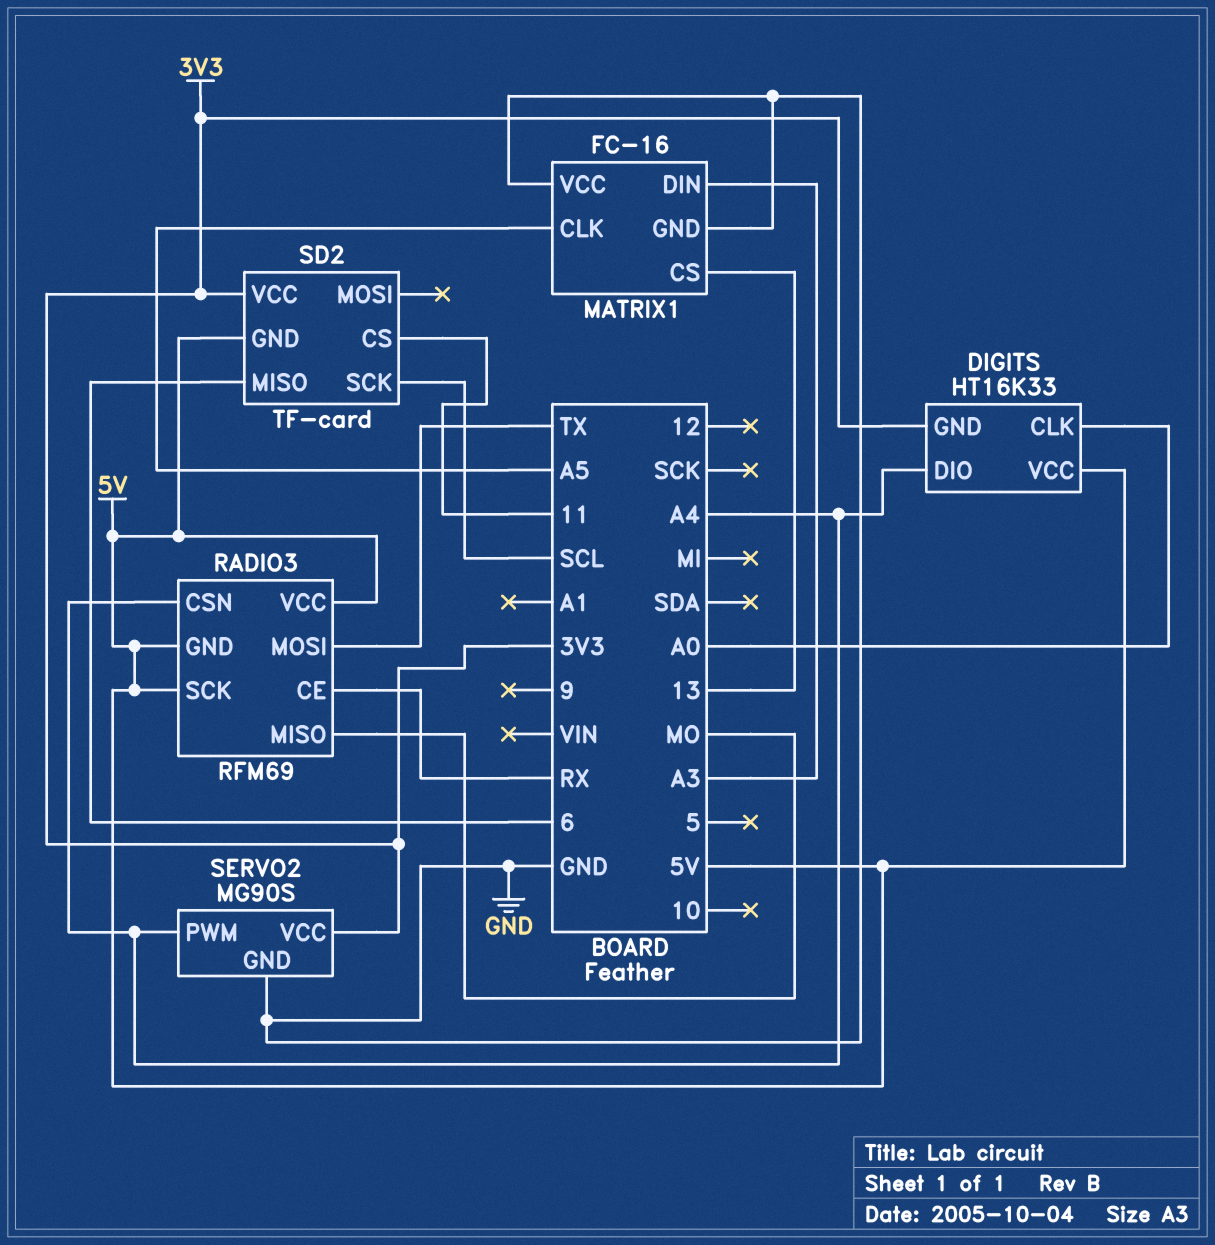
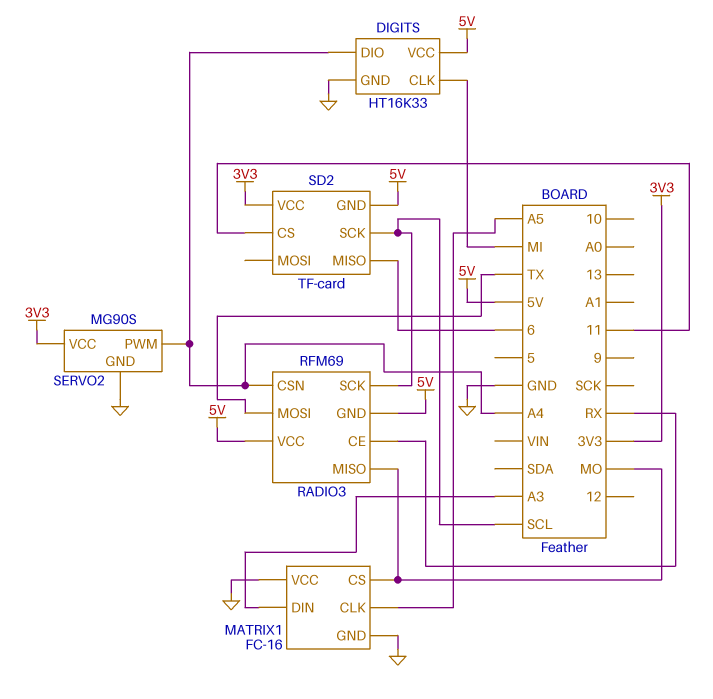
DIGITS pin CLK: A0 -> MI
DIGITS pin GND: 3V3 -> GND
MATRIX1 pin CS: 13 -> MO
RADIO3 pin SCK: 5V -> SCL

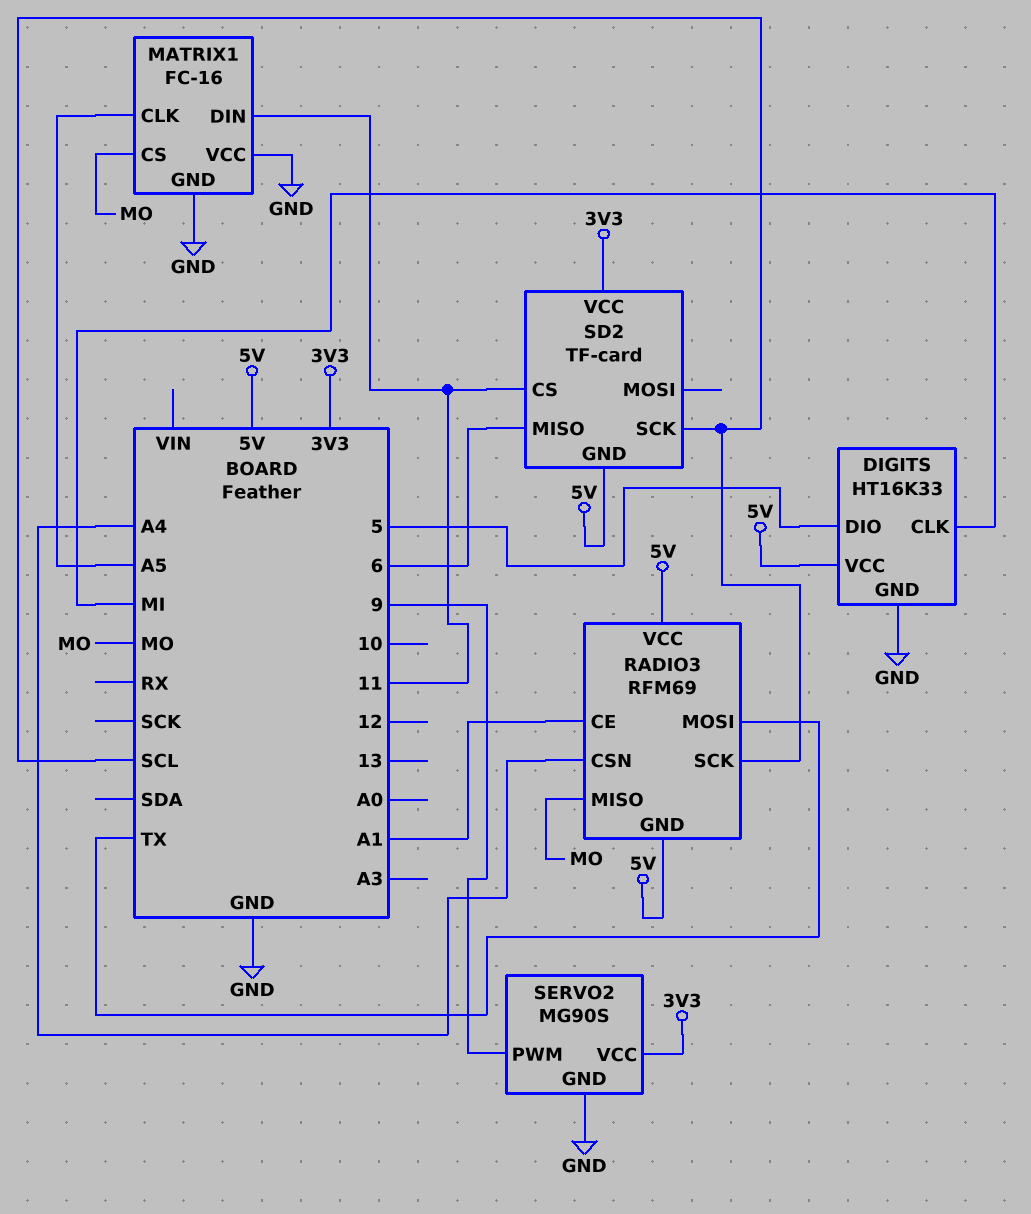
DIGITS pin DIO: A4 -> 5
MATRIX1 pin DIN: A3 -> 11
RADIO3 pin CE: RX -> A1
SERVO2 pin PWM: A4 -> 9

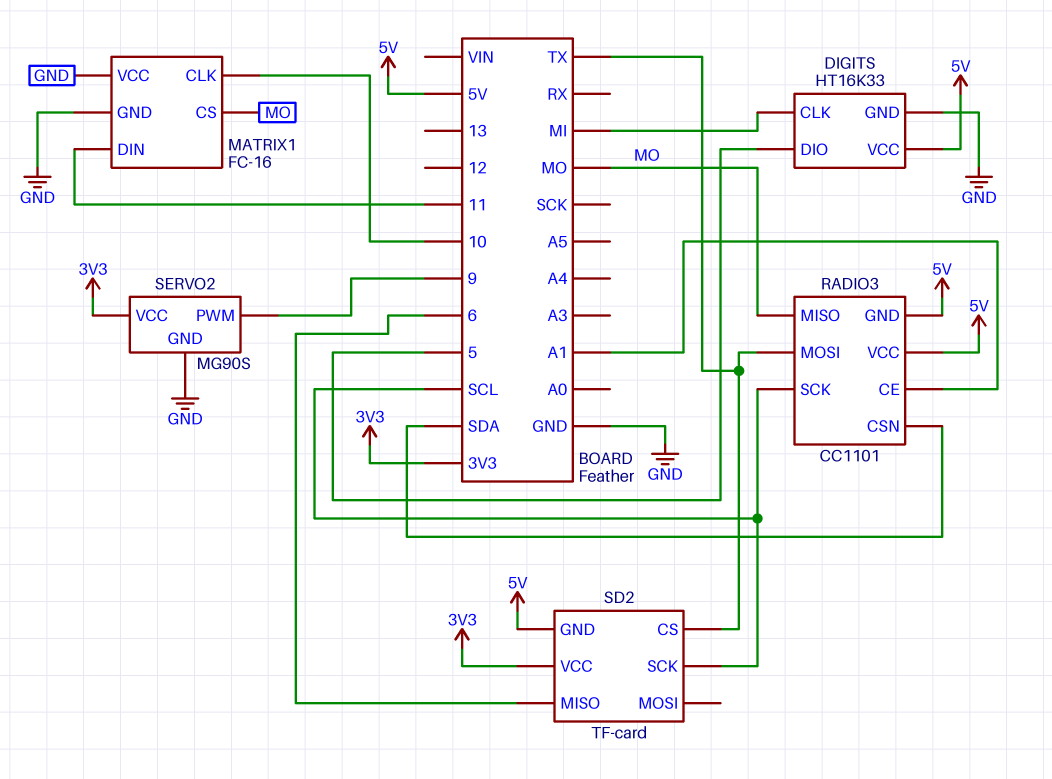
MATRIX1 pin CLK: A5 -> 10
RADIO3: RFM69 -> CC1101
RADIO3 pin CSN: A4 -> SDA
SD2 pin CS: 11 -> TX

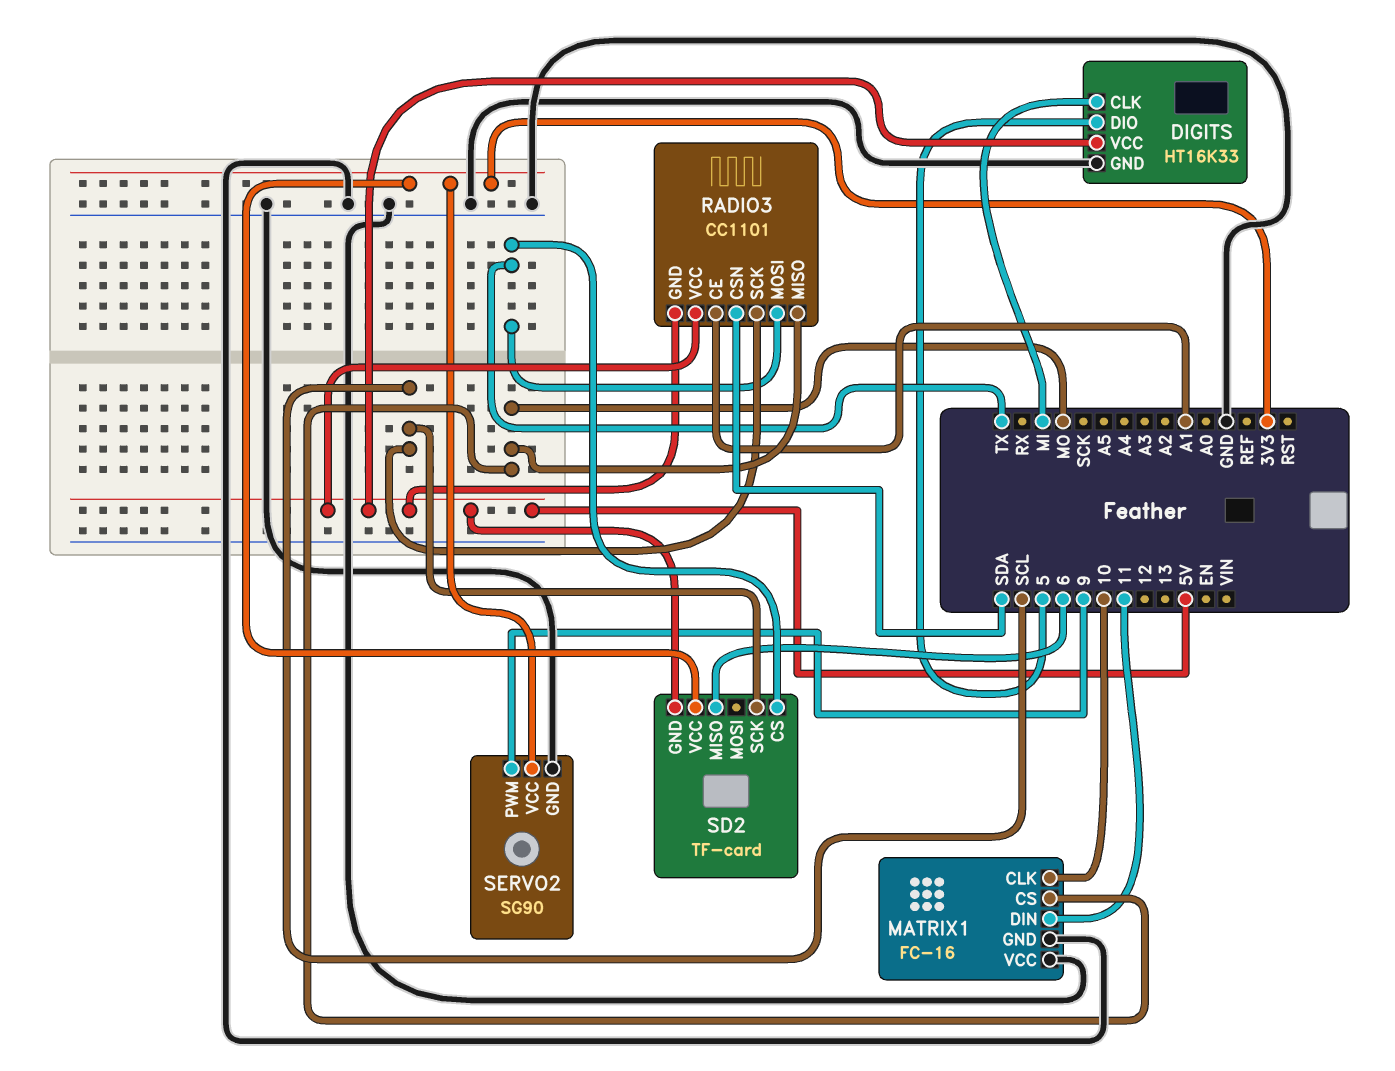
SERVO2: MG90S -> SG90

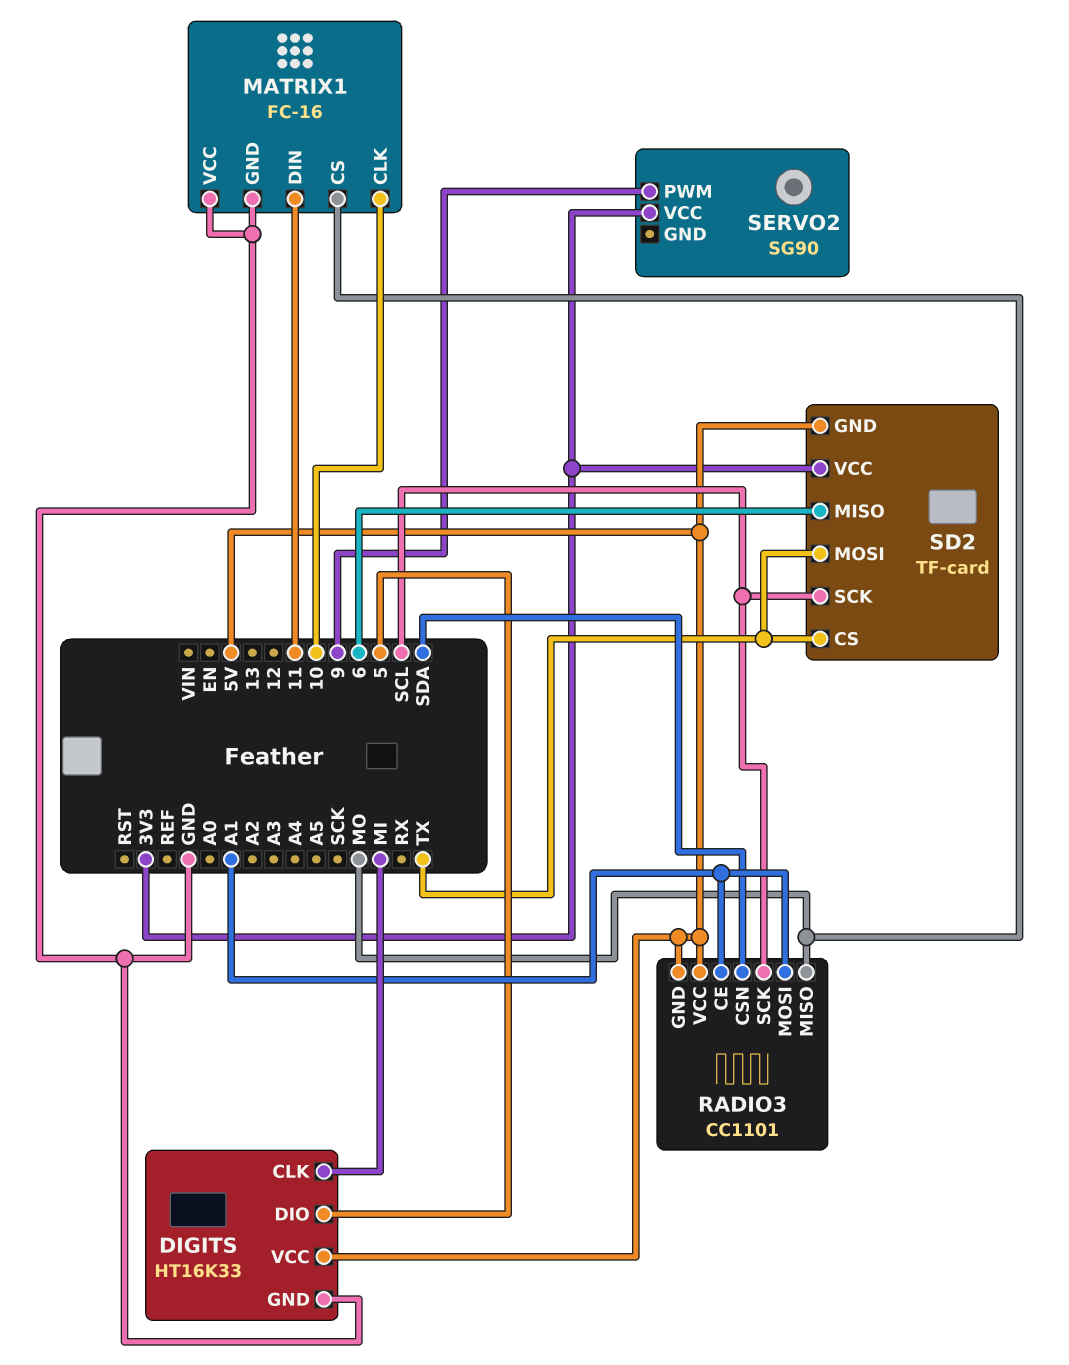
RADIO3 pin MOSI: TX -> A1
SD2 pin MOSI: none -> TX
SERVO2 pin GND: GND -> none

